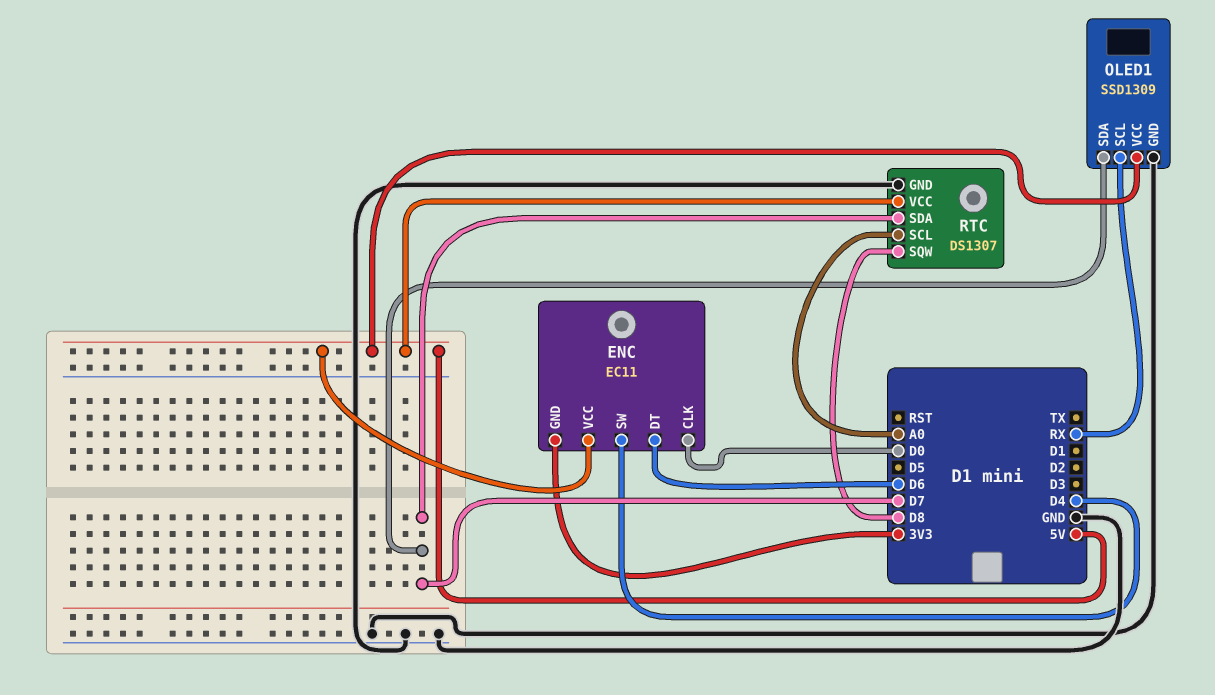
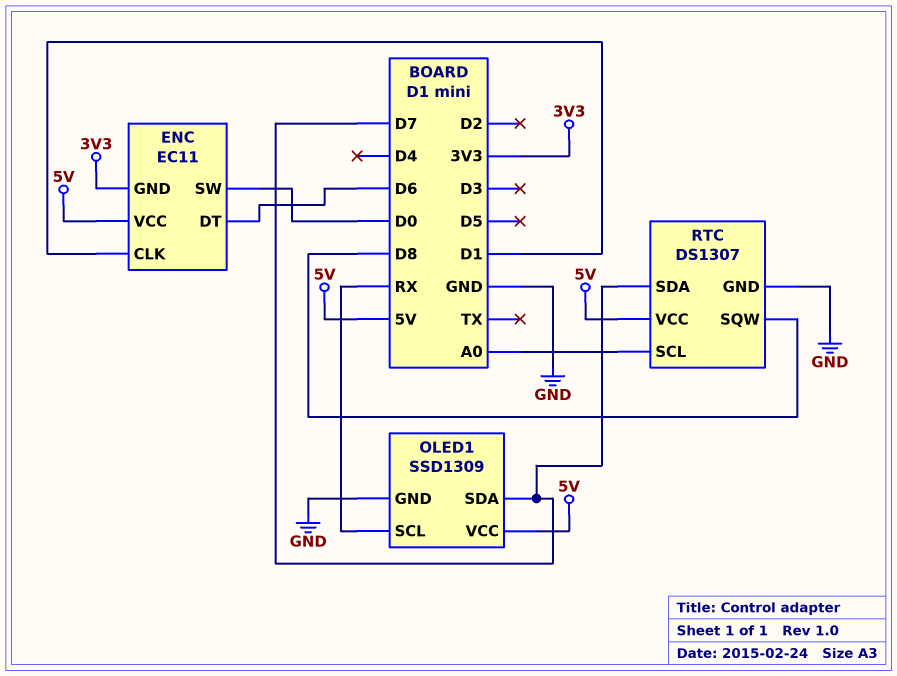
ENC pin CLK: D0 -> D1
ENC pin SW: D4 -> D0

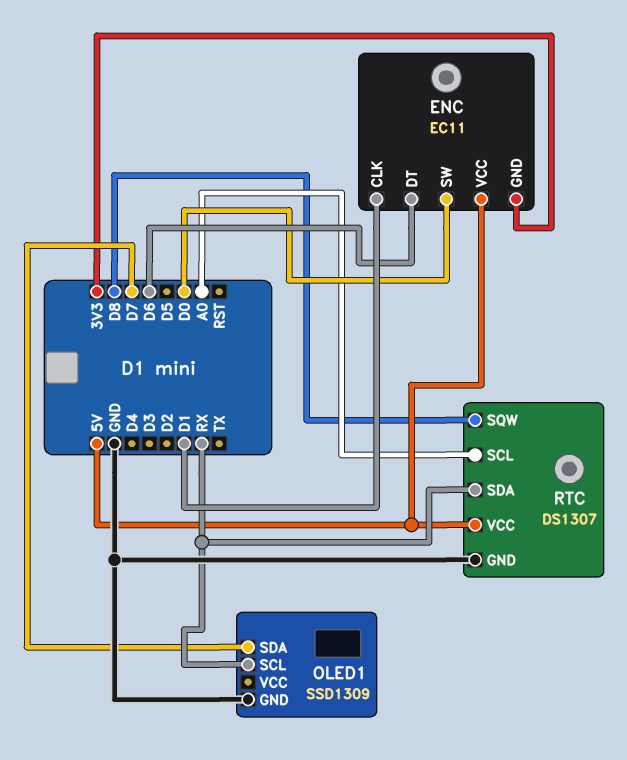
OLED1 pin VCC: 5V -> none
RTC pin SDA: D7 -> RX

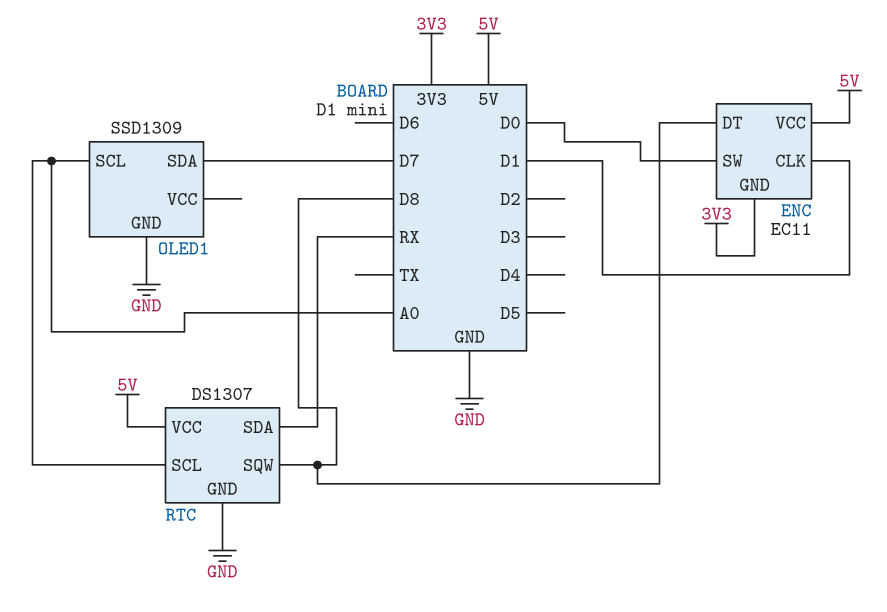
ENC pin DT: D6 -> D8
OLED1 pin SCL: RX -> A0

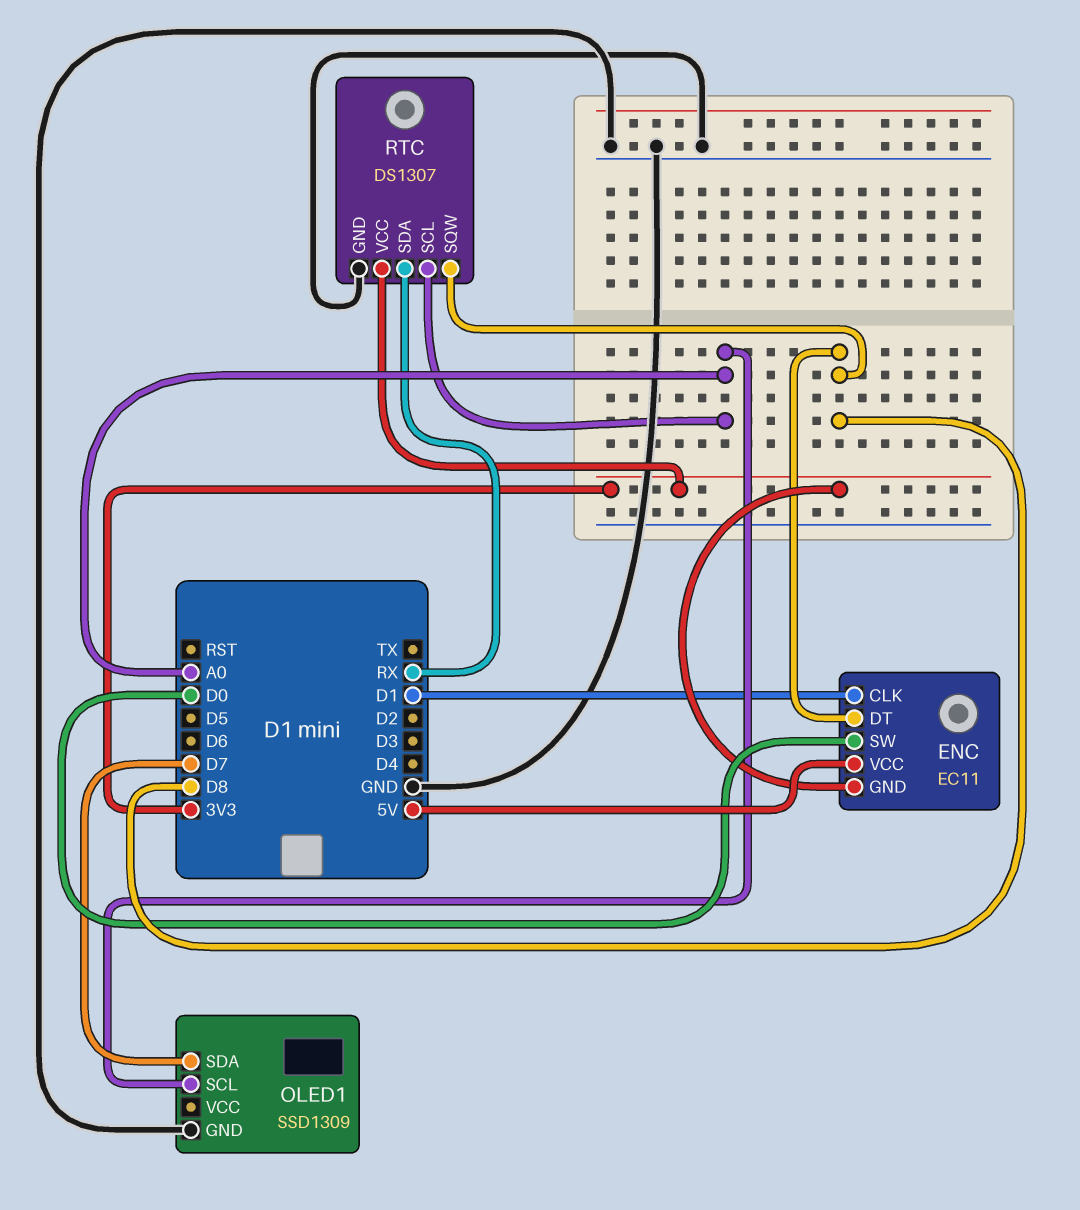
RTC pin VCC: 5V -> 3V3

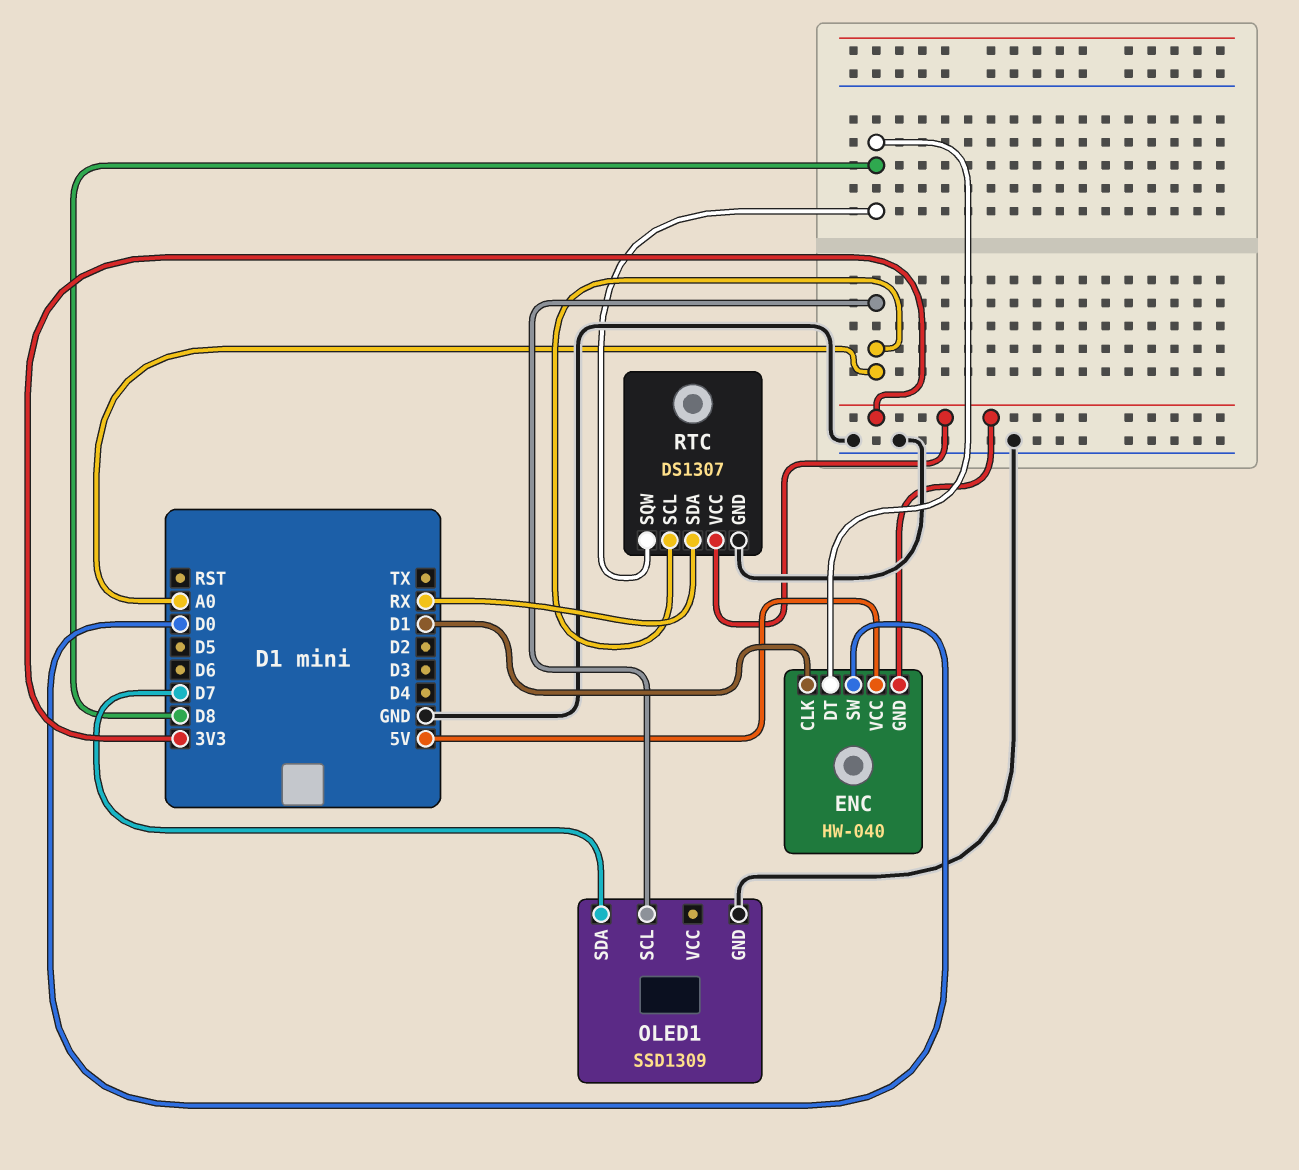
ENC: EC11 -> HW-040

